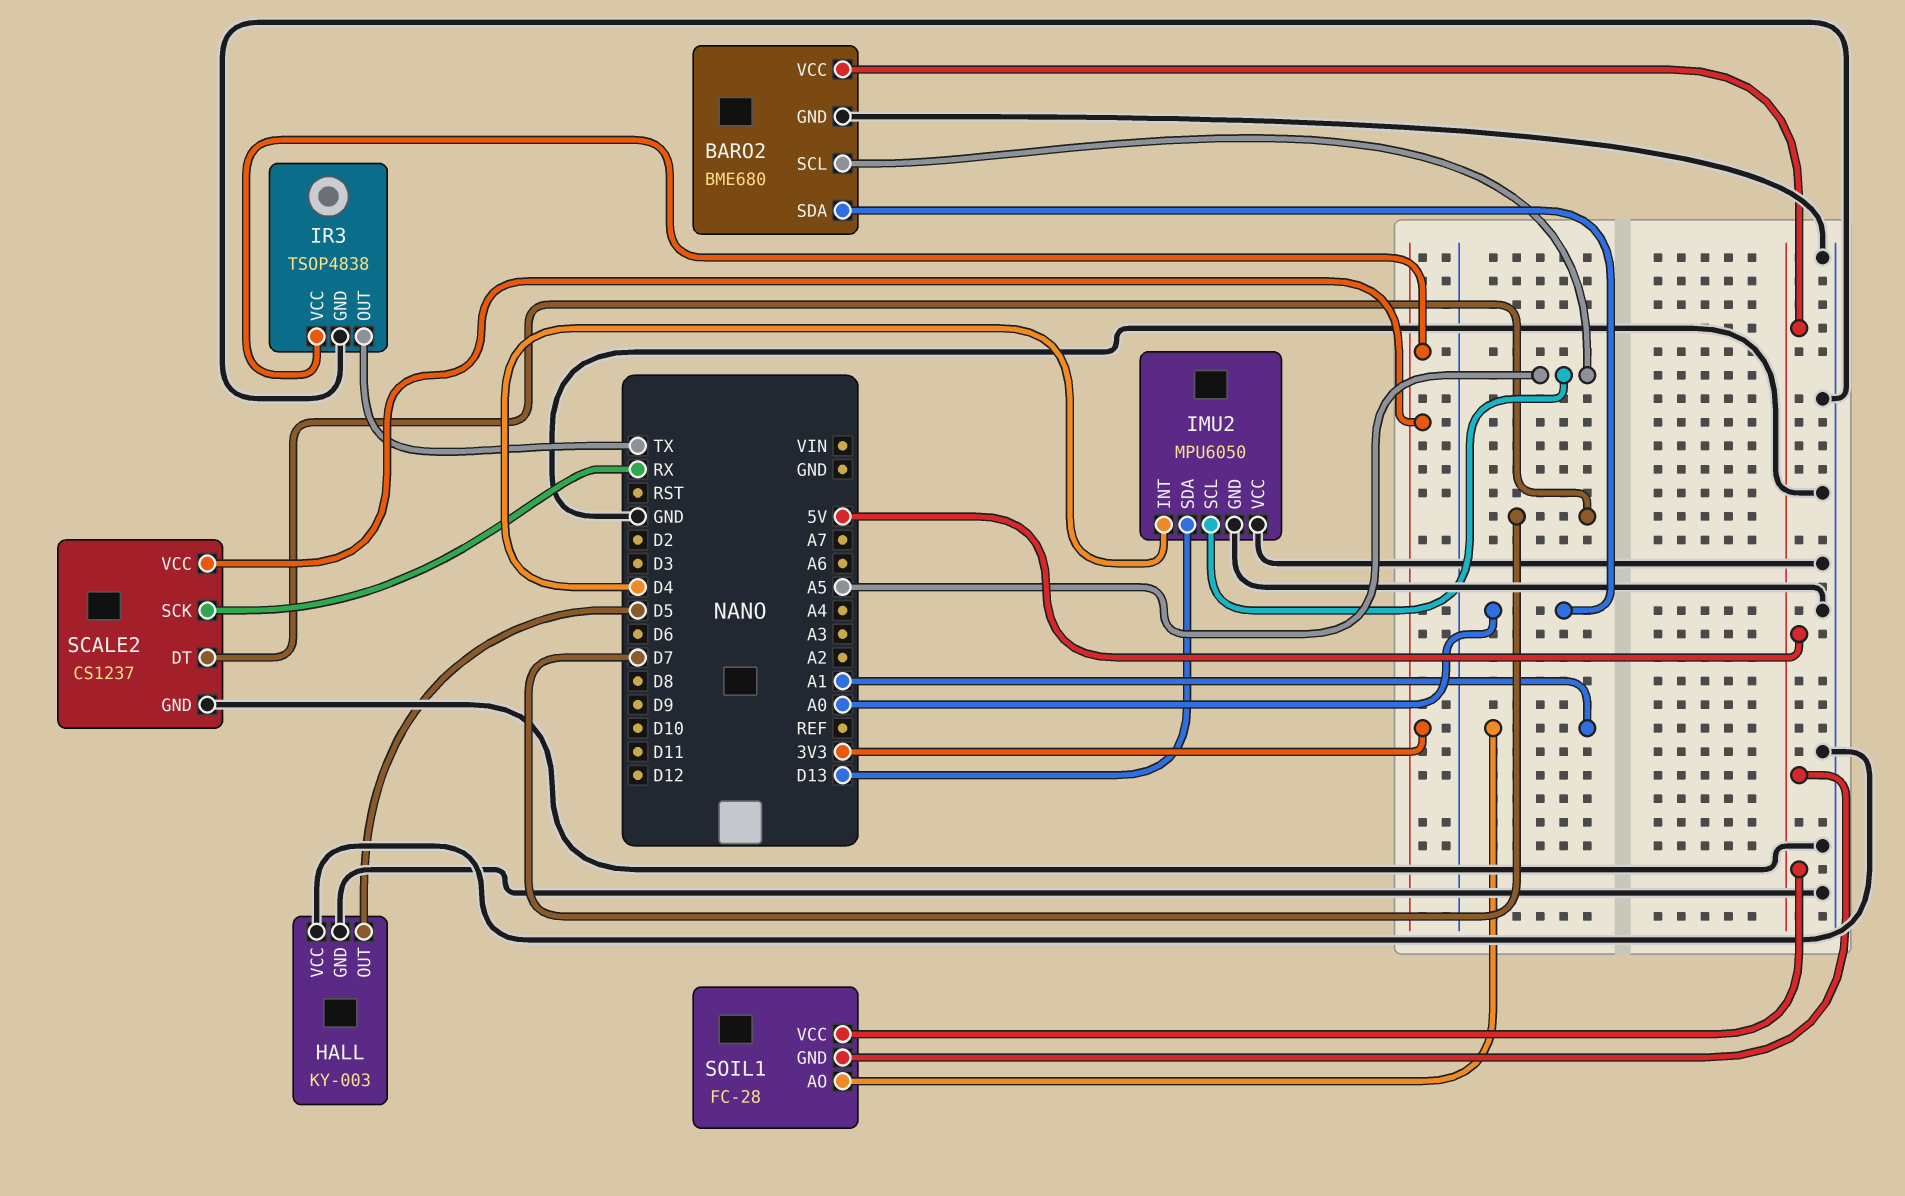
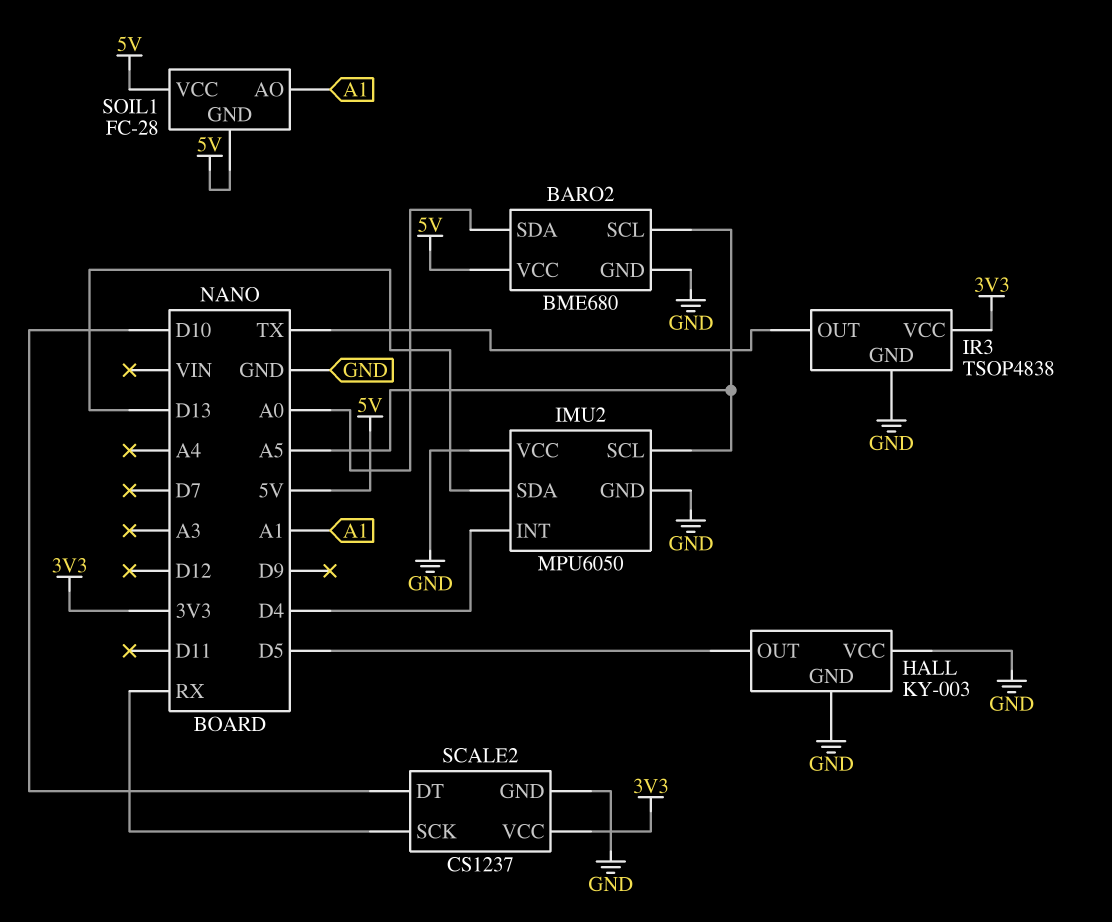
SCALE2 pin DT: D7 -> D10

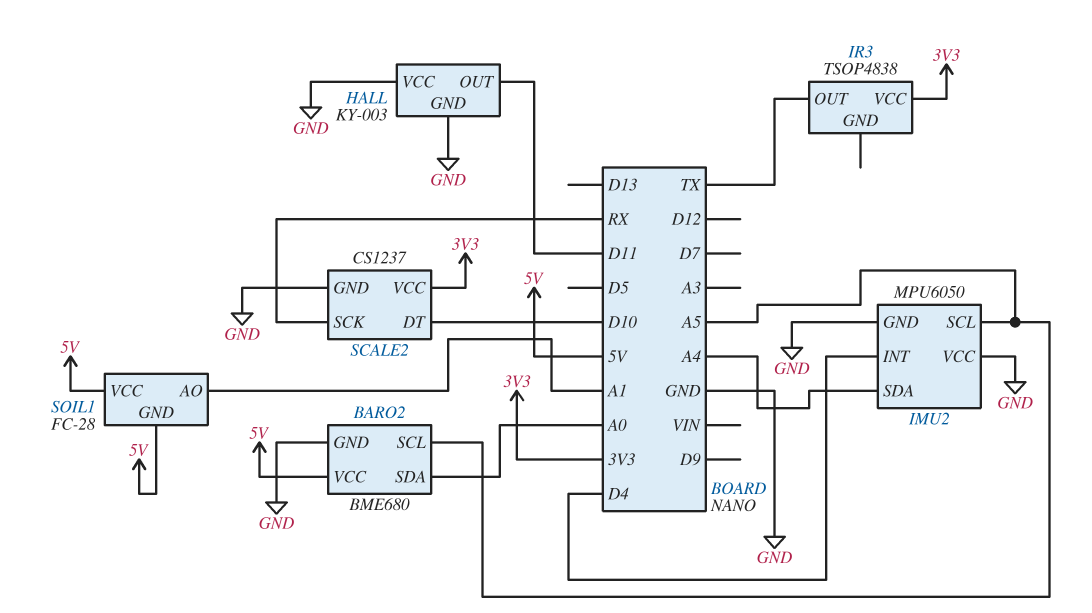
HALL pin OUT: D5 -> D11
IMU2 pin SDA: D13 -> A4
IR3 pin GND: GND -> none

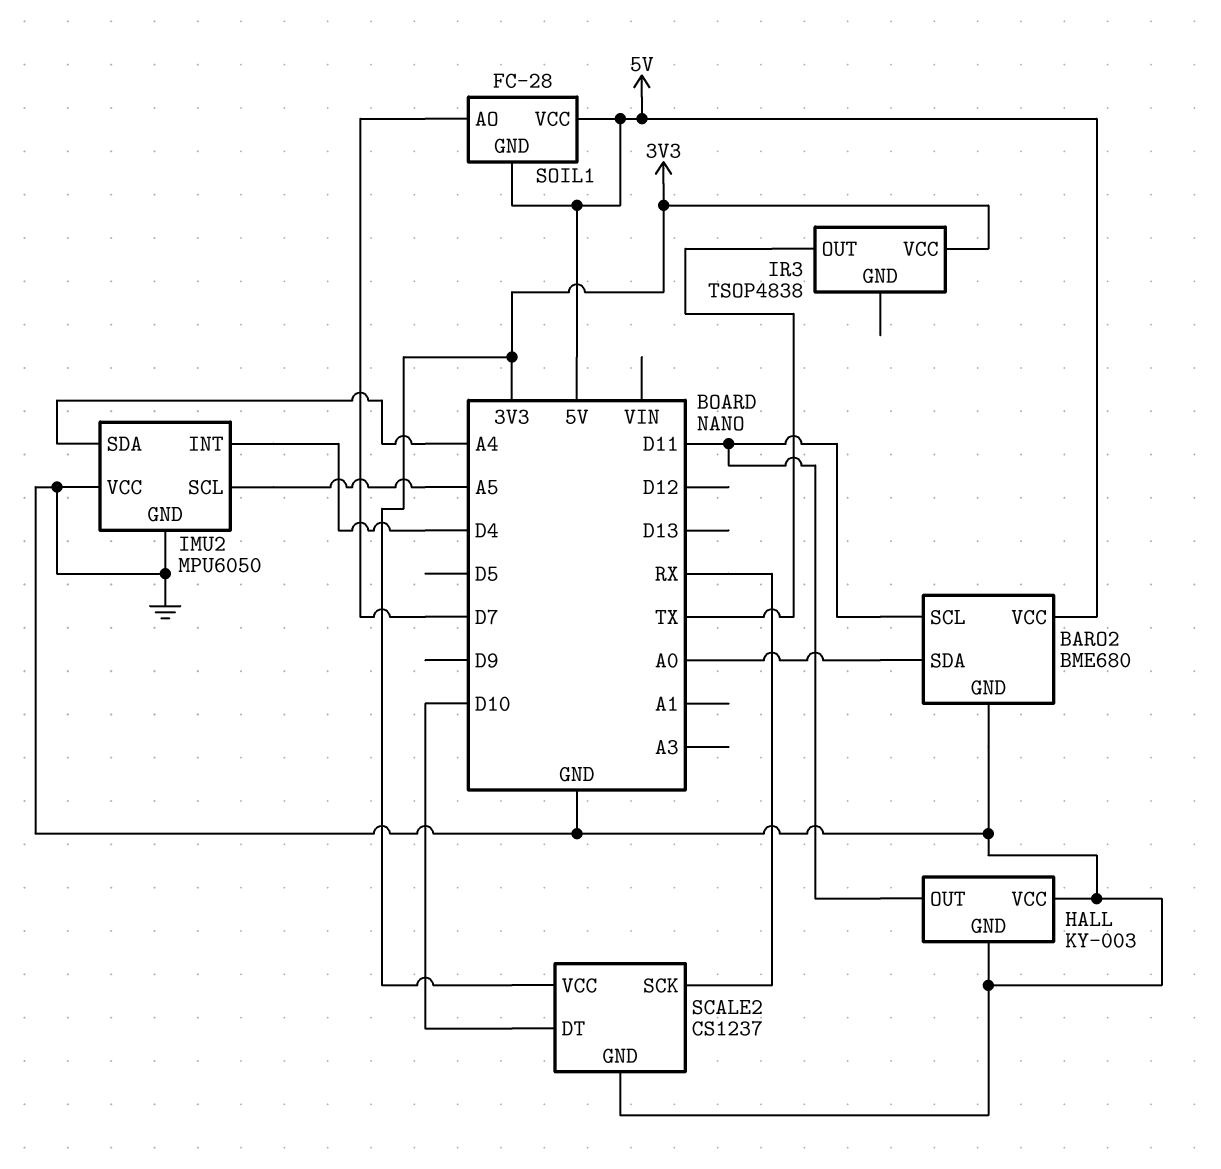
BARO2 pin SCL: A5 -> D11
SOIL1 pin AO: A1 -> D7

